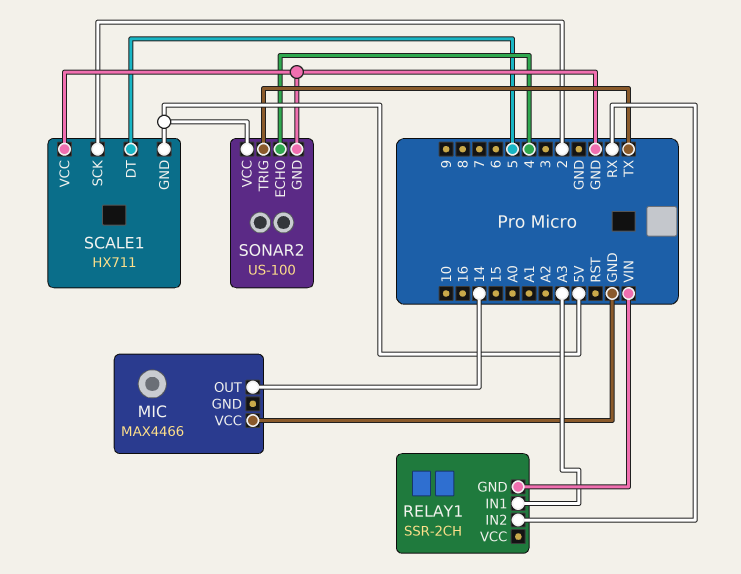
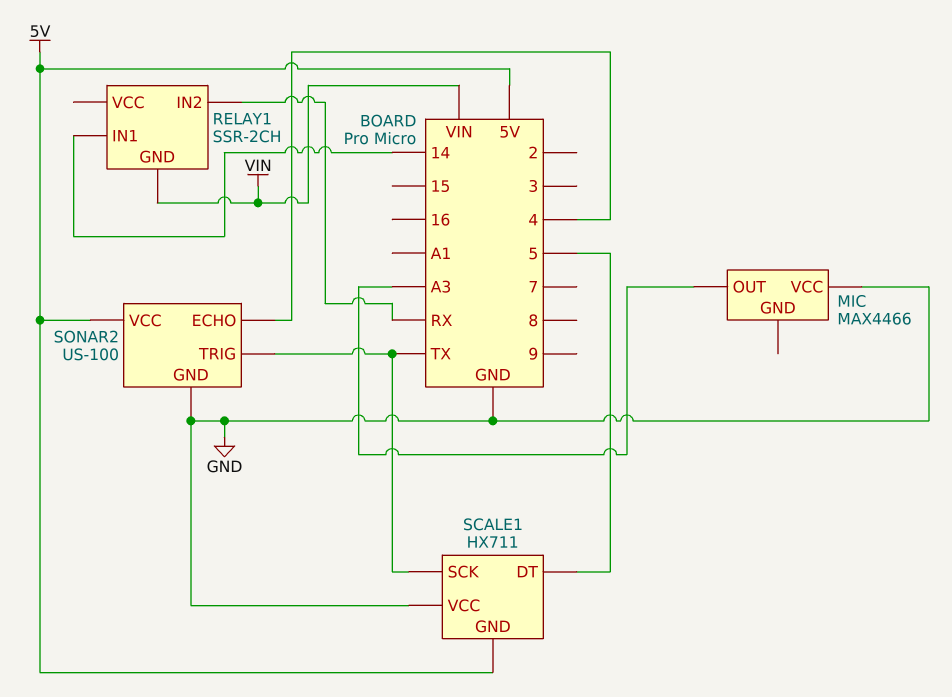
MIC pin OUT: 14 -> A3
RELAY1 pin IN1: A3 -> 14
SCALE1 pin SCK: 2 -> TX

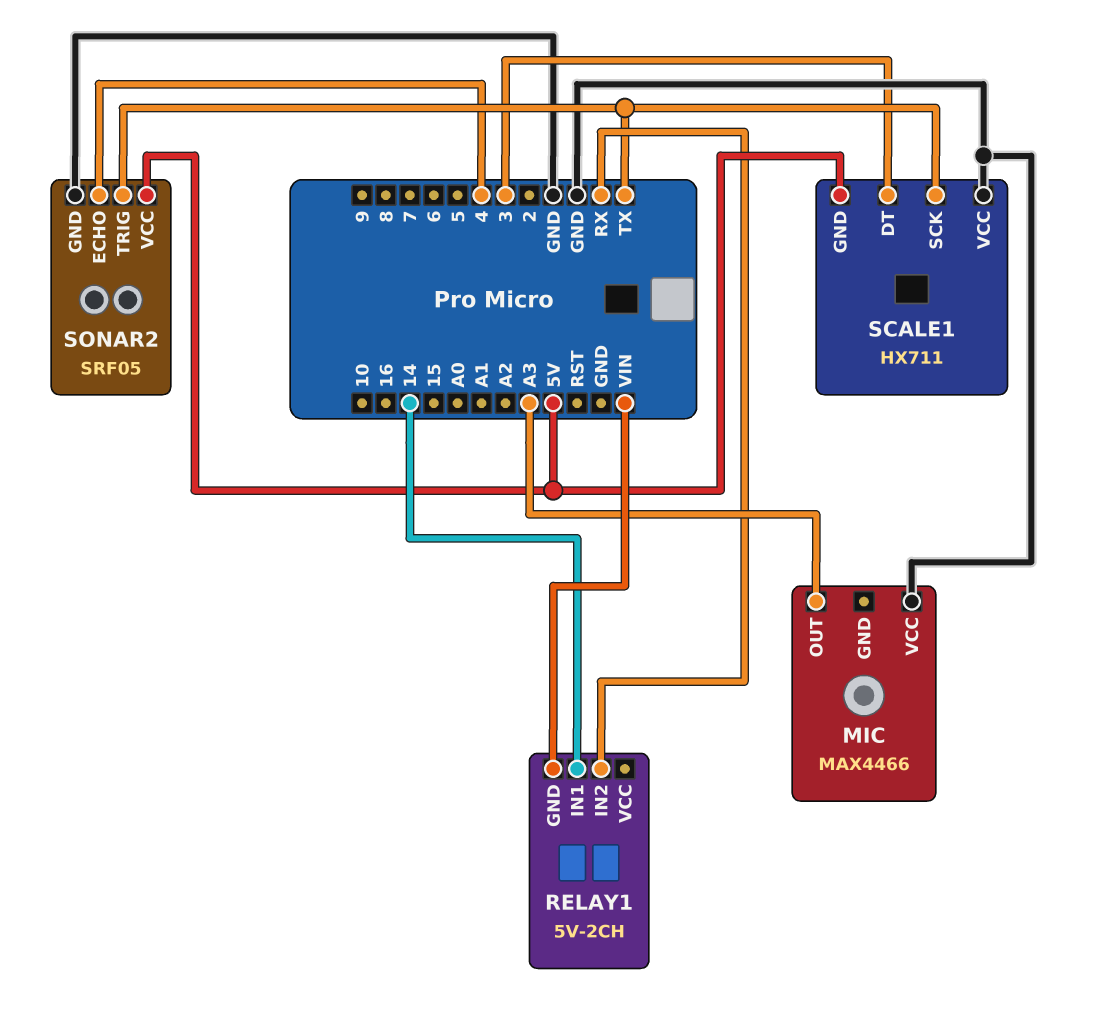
RELAY1: SSR-2CH -> 5V-2CH
SCALE1 pin DT: 5 -> 3
SONAR2: US-100 -> SRF05

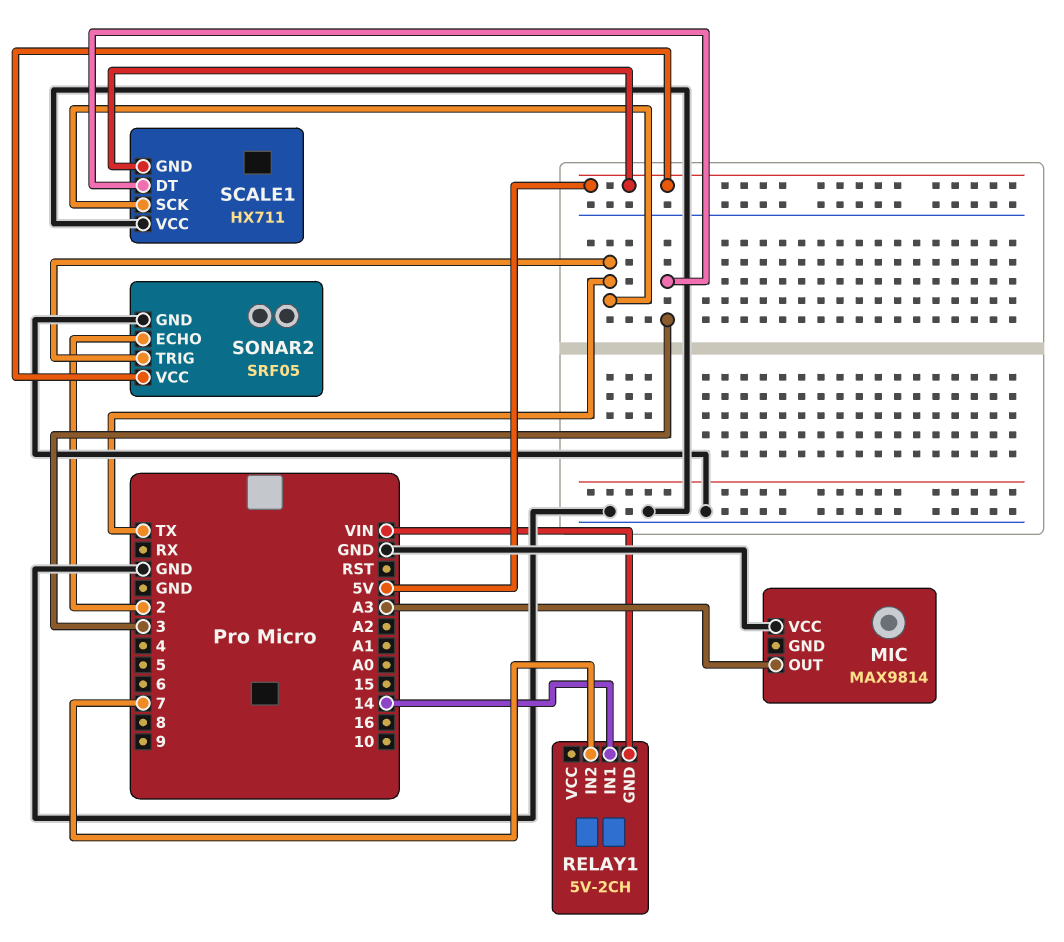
MIC: MAX4466 -> MAX9814
RELAY1 pin IN2: RX -> 7
SONAR2 pin ECHO: 4 -> 2

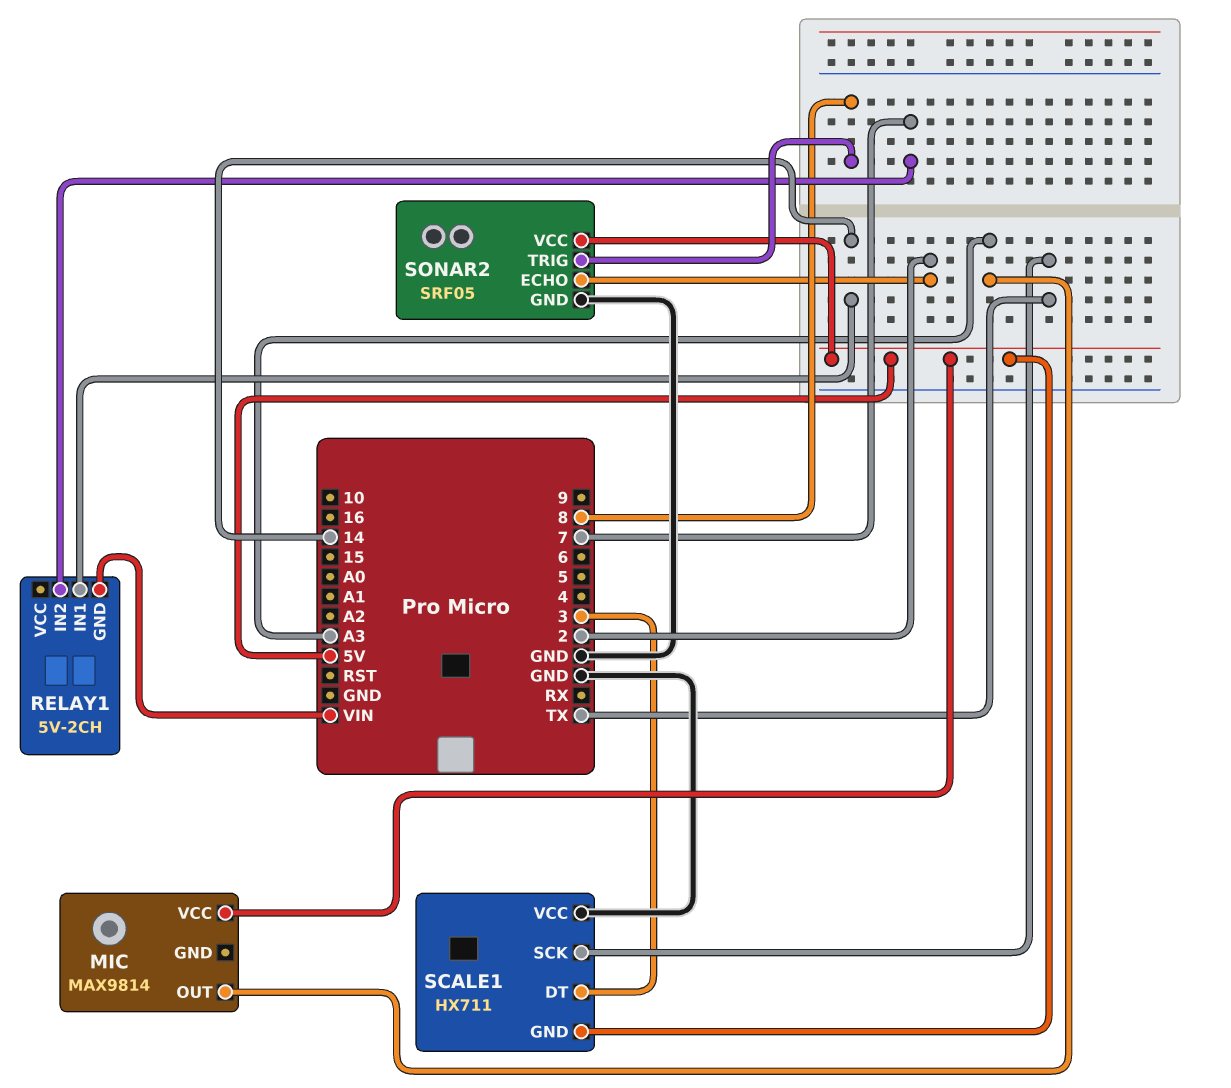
MIC pin VCC: GND -> 5V
SONAR2 pin TRIG: TX -> 8

